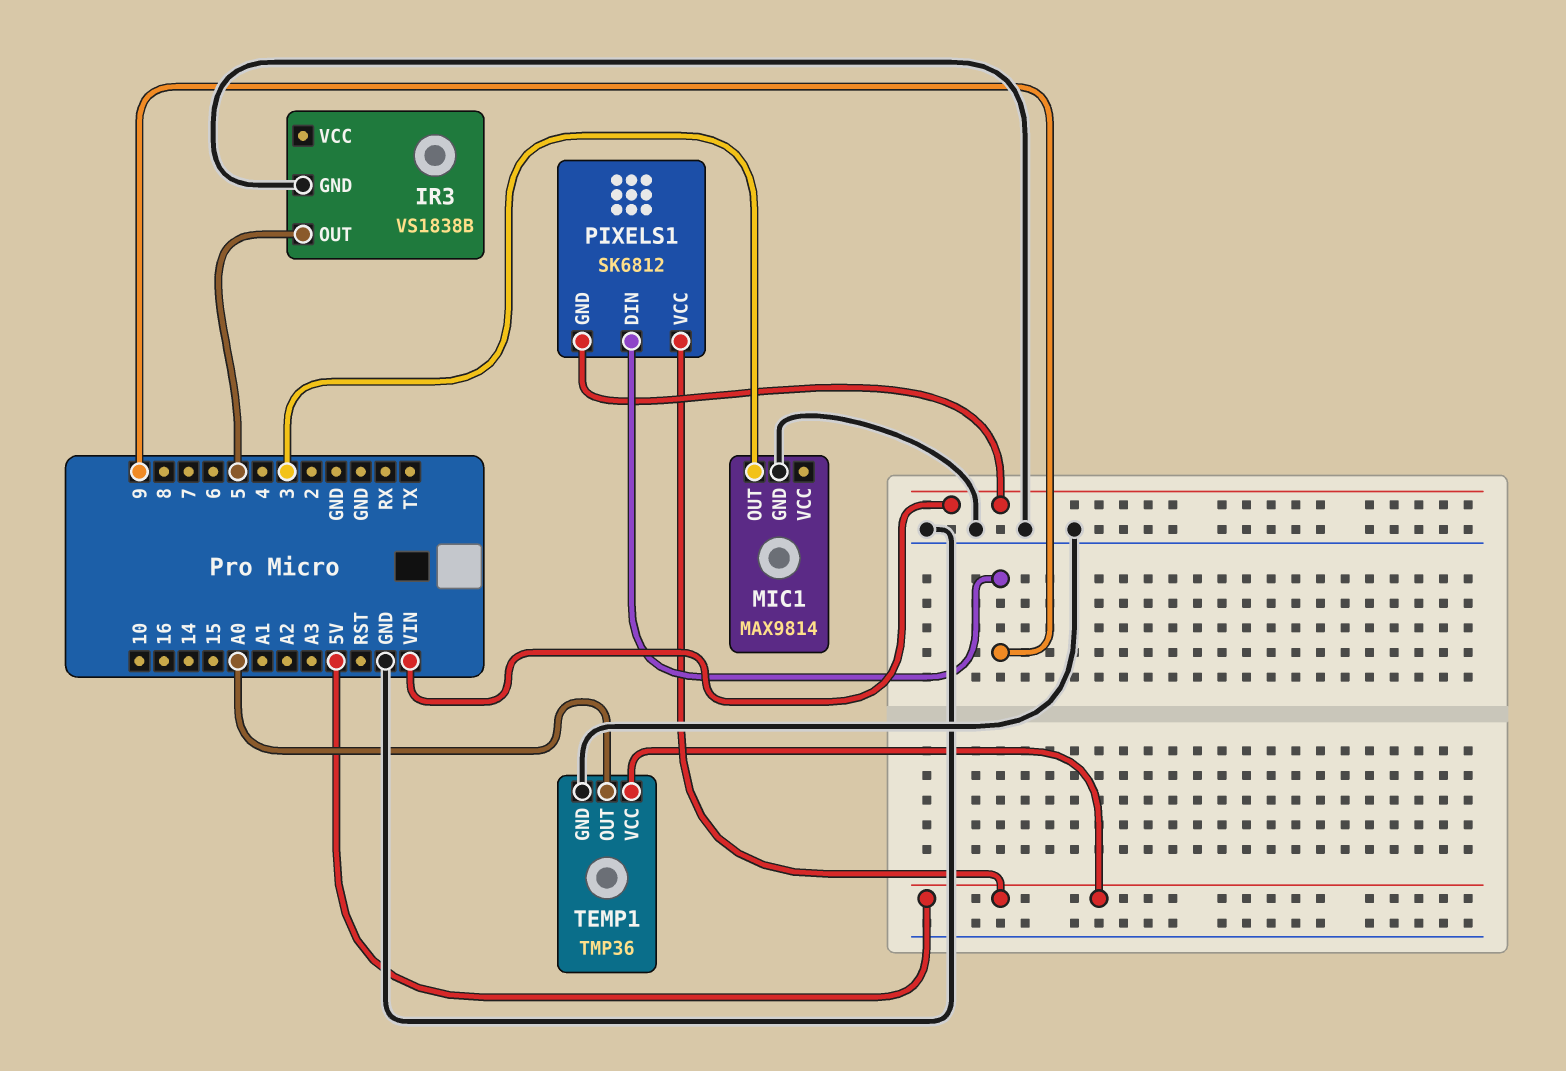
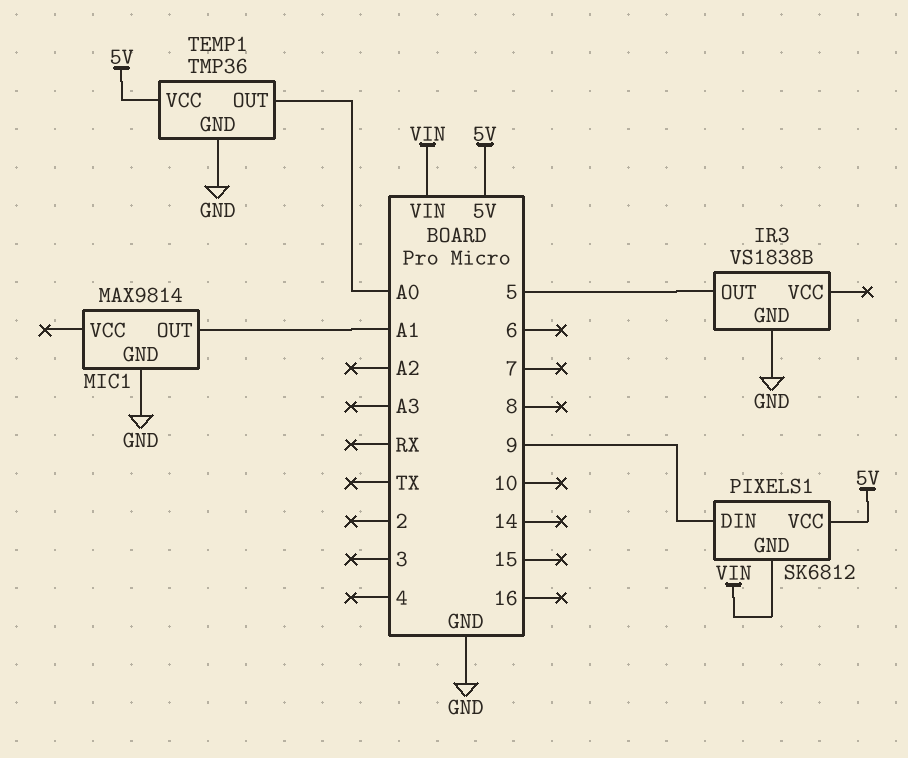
MIC1 pin OUT: 3 -> A1

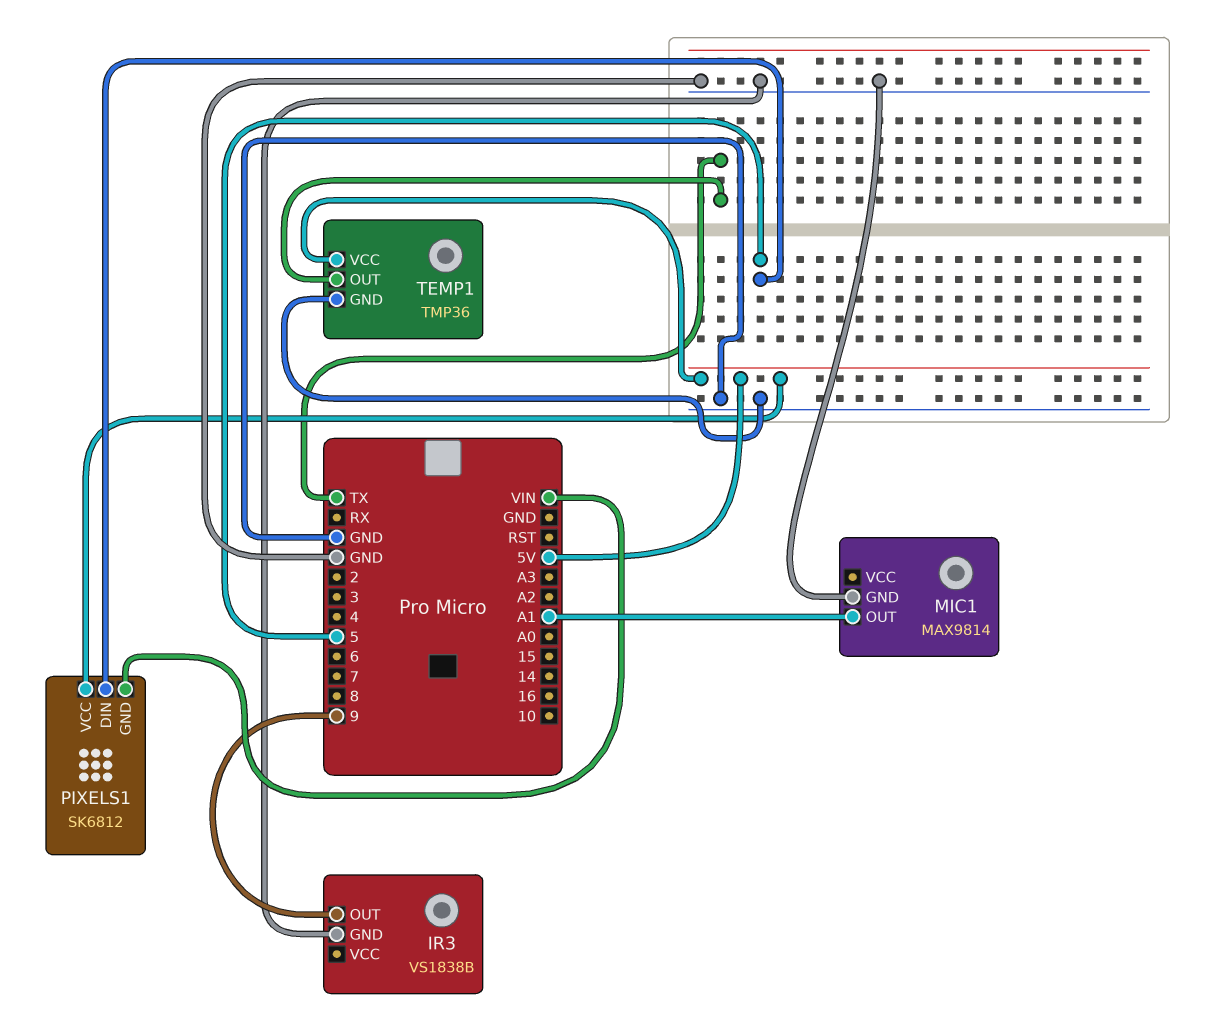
IR3 pin OUT: 5 -> 9
PIXELS1 pin DIN: 9 -> 5
TEMP1 pin OUT: A0 -> TX

